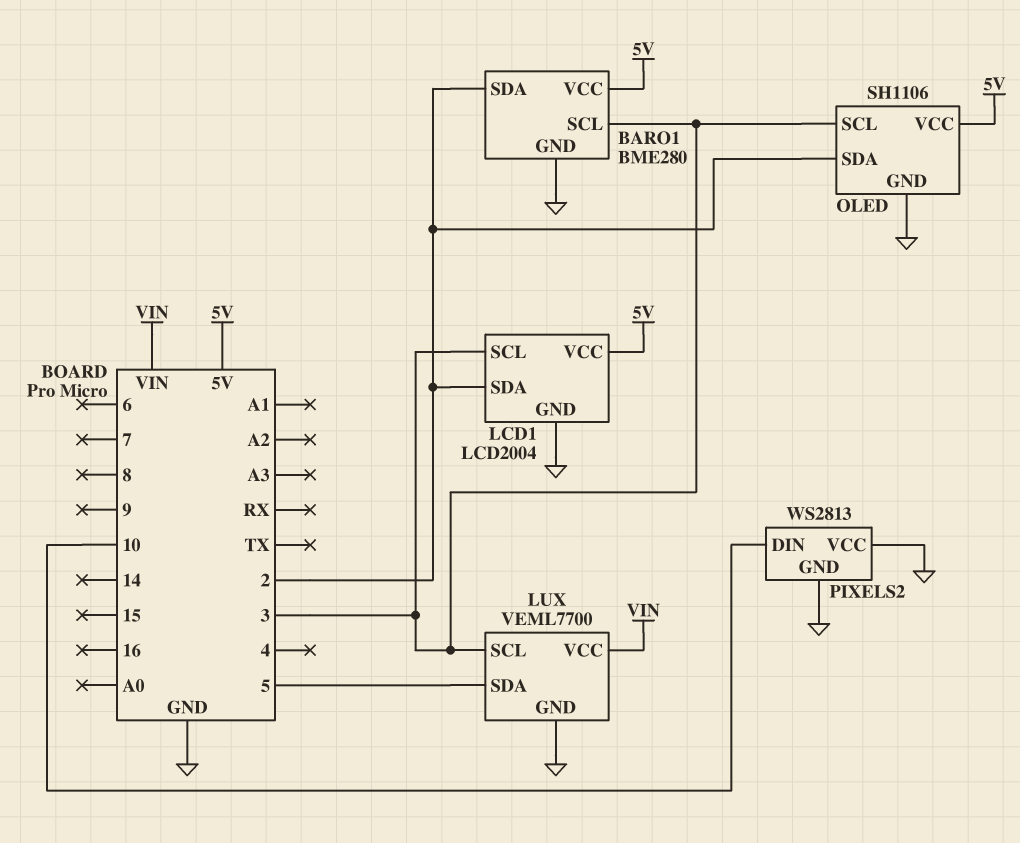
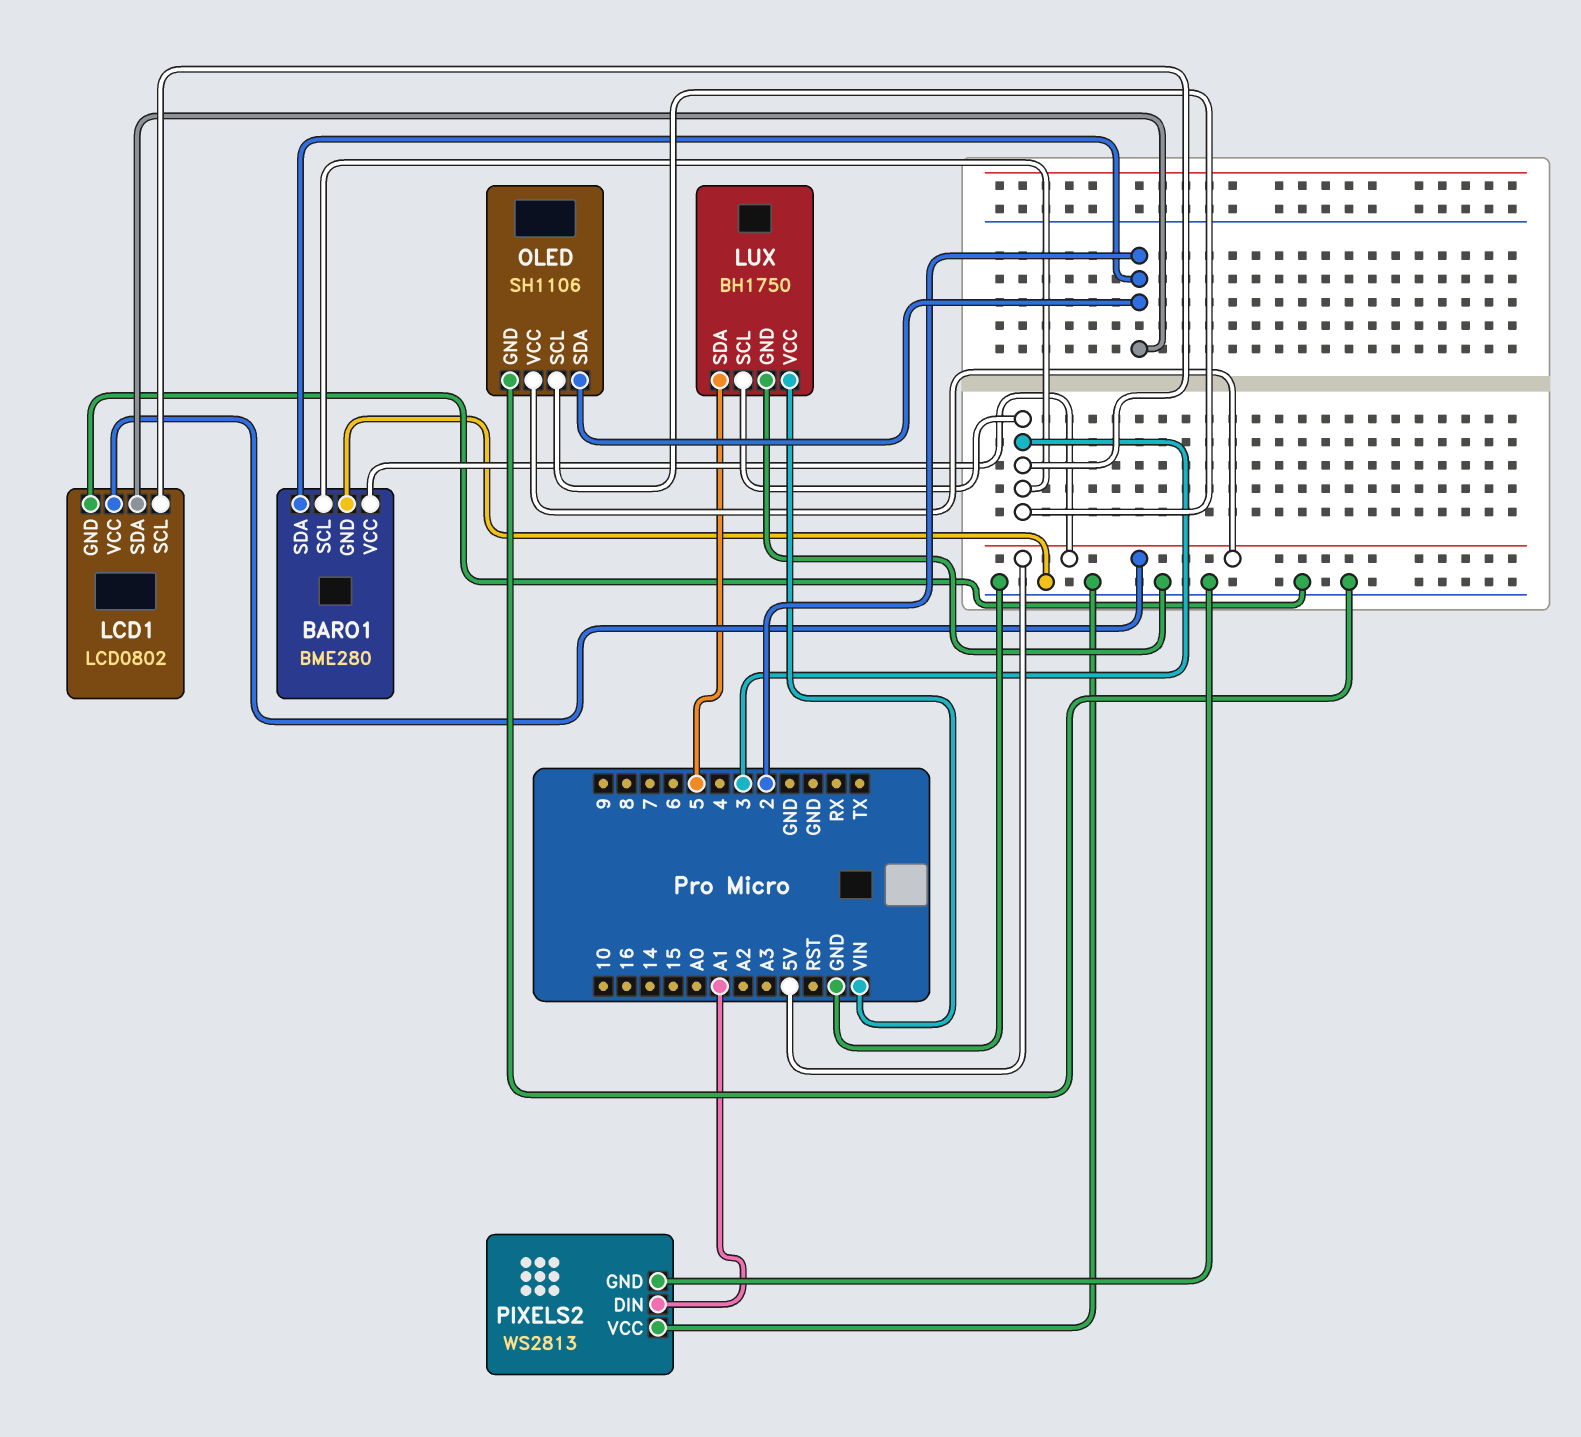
LCD1: LCD2004 -> LCD0802
LUX: VEML7700 -> BH1750
PIXELS2 pin DIN: 10 -> A1

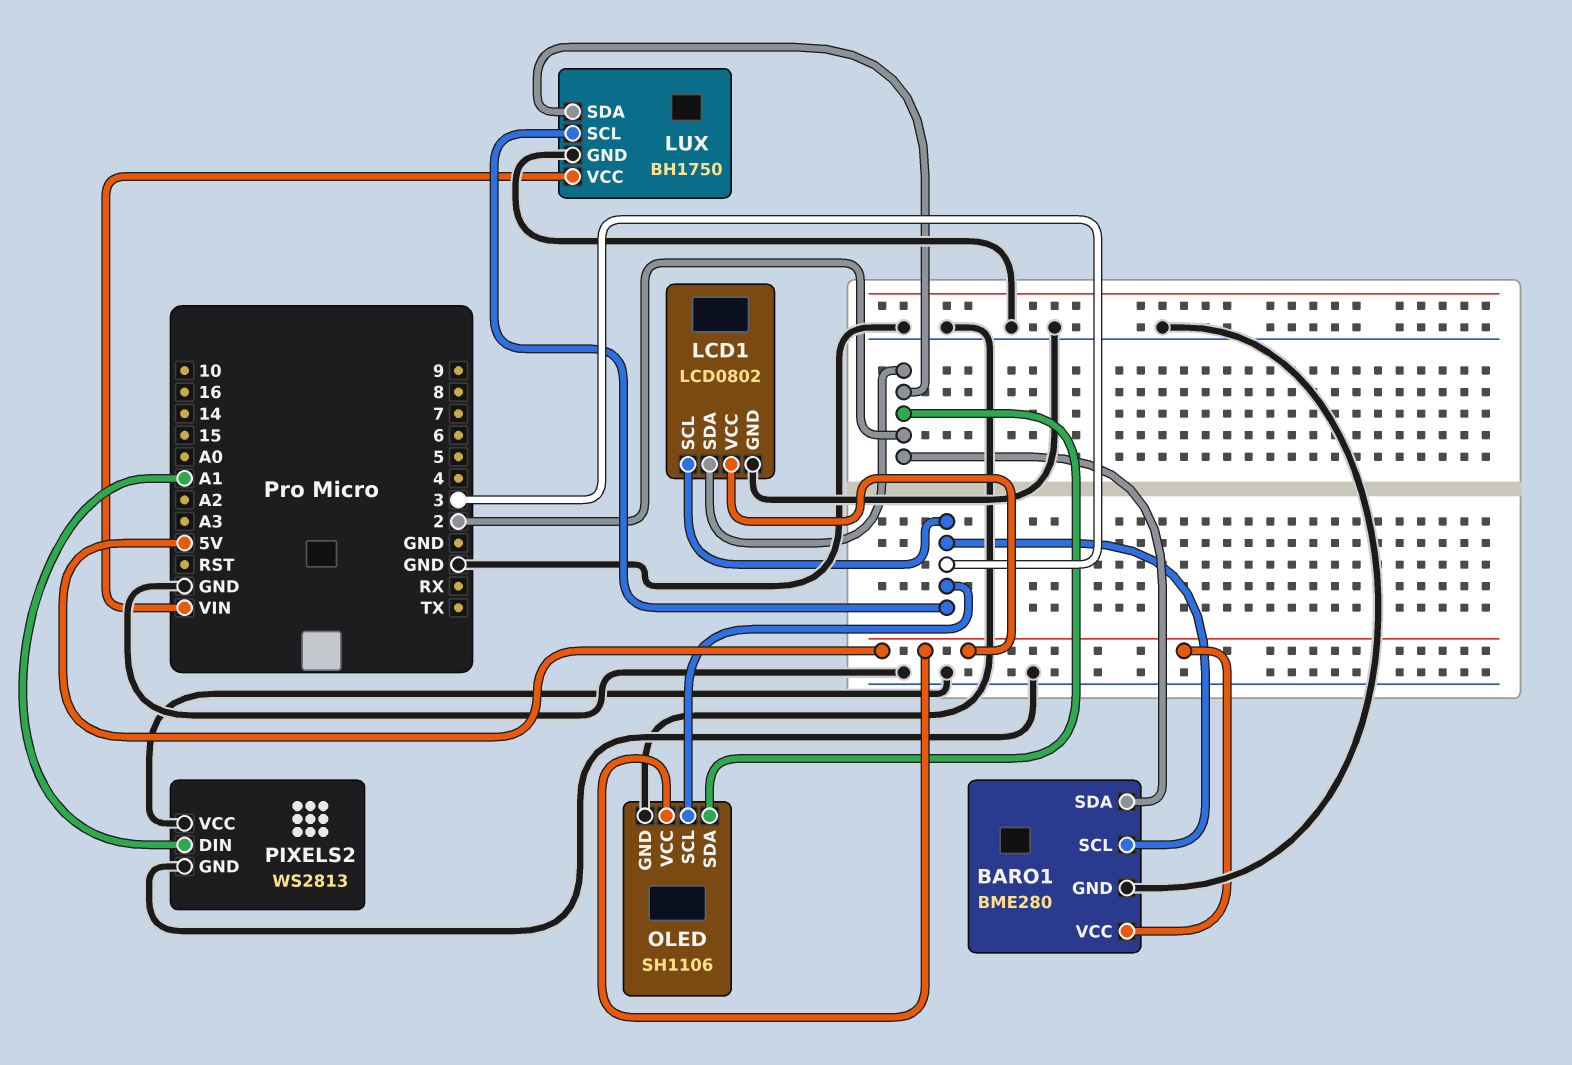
LUX pin SDA: 5 -> 2

